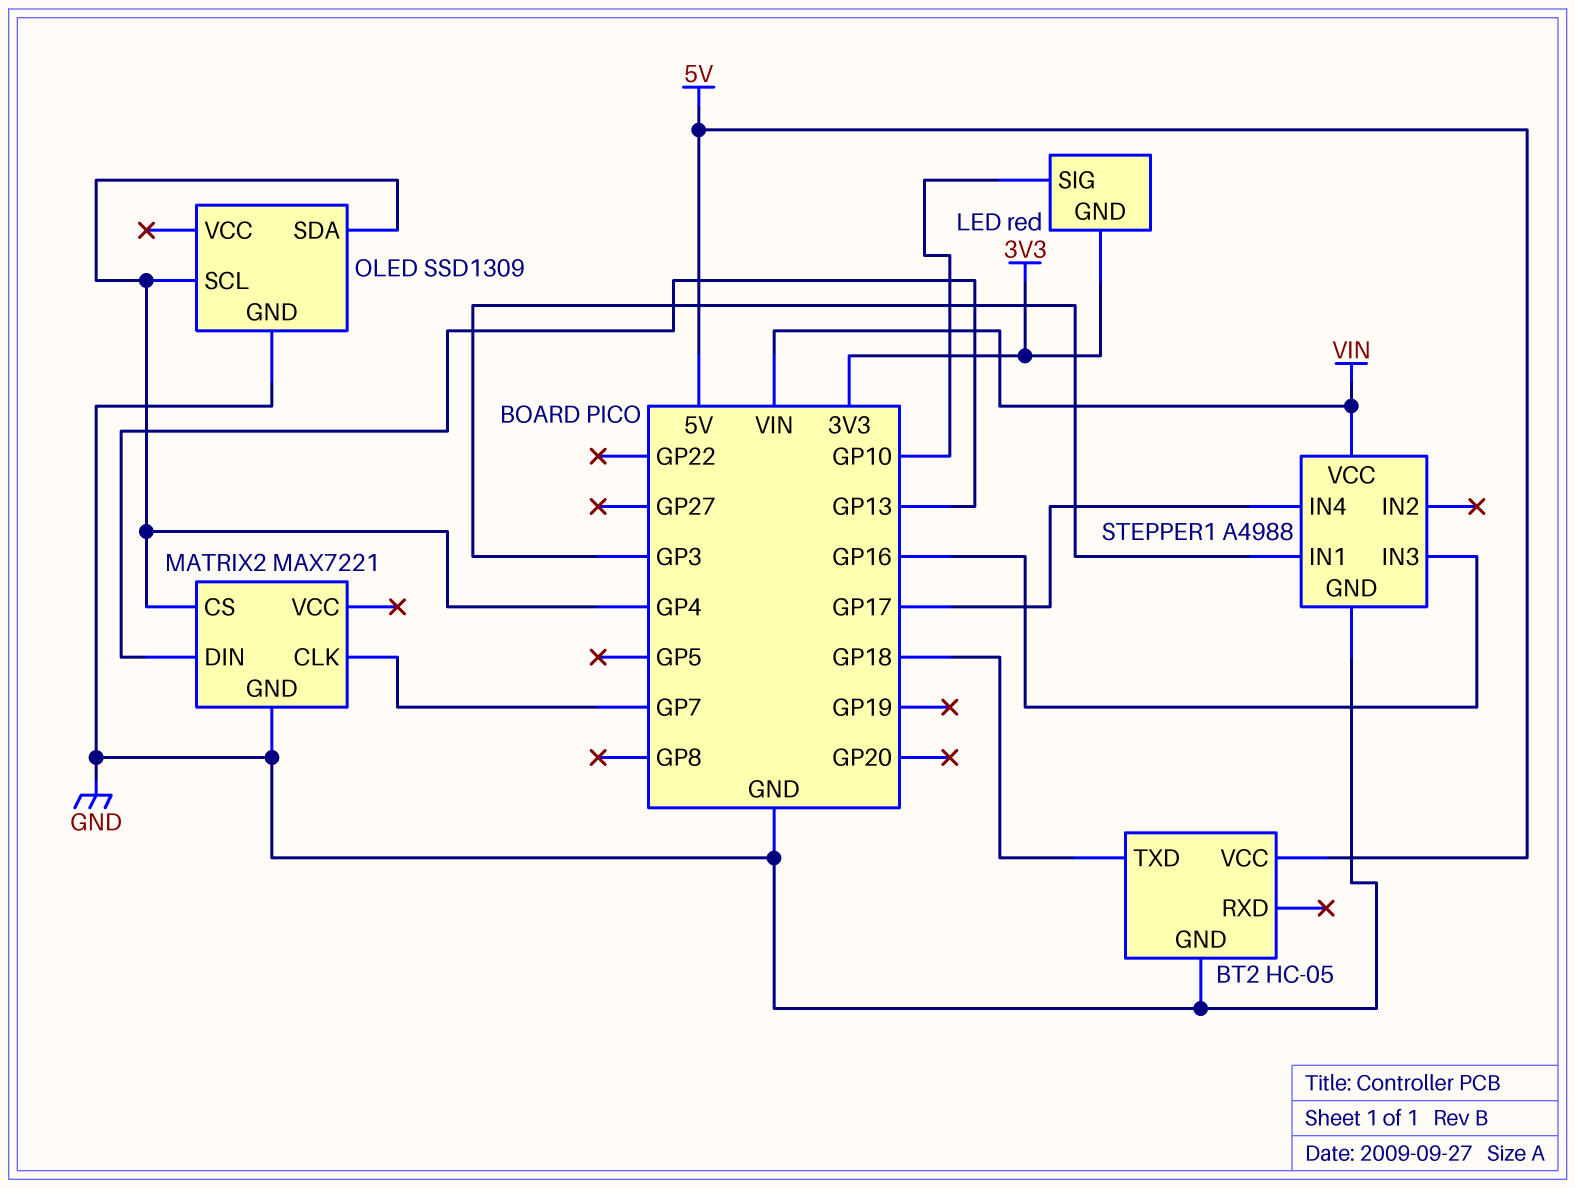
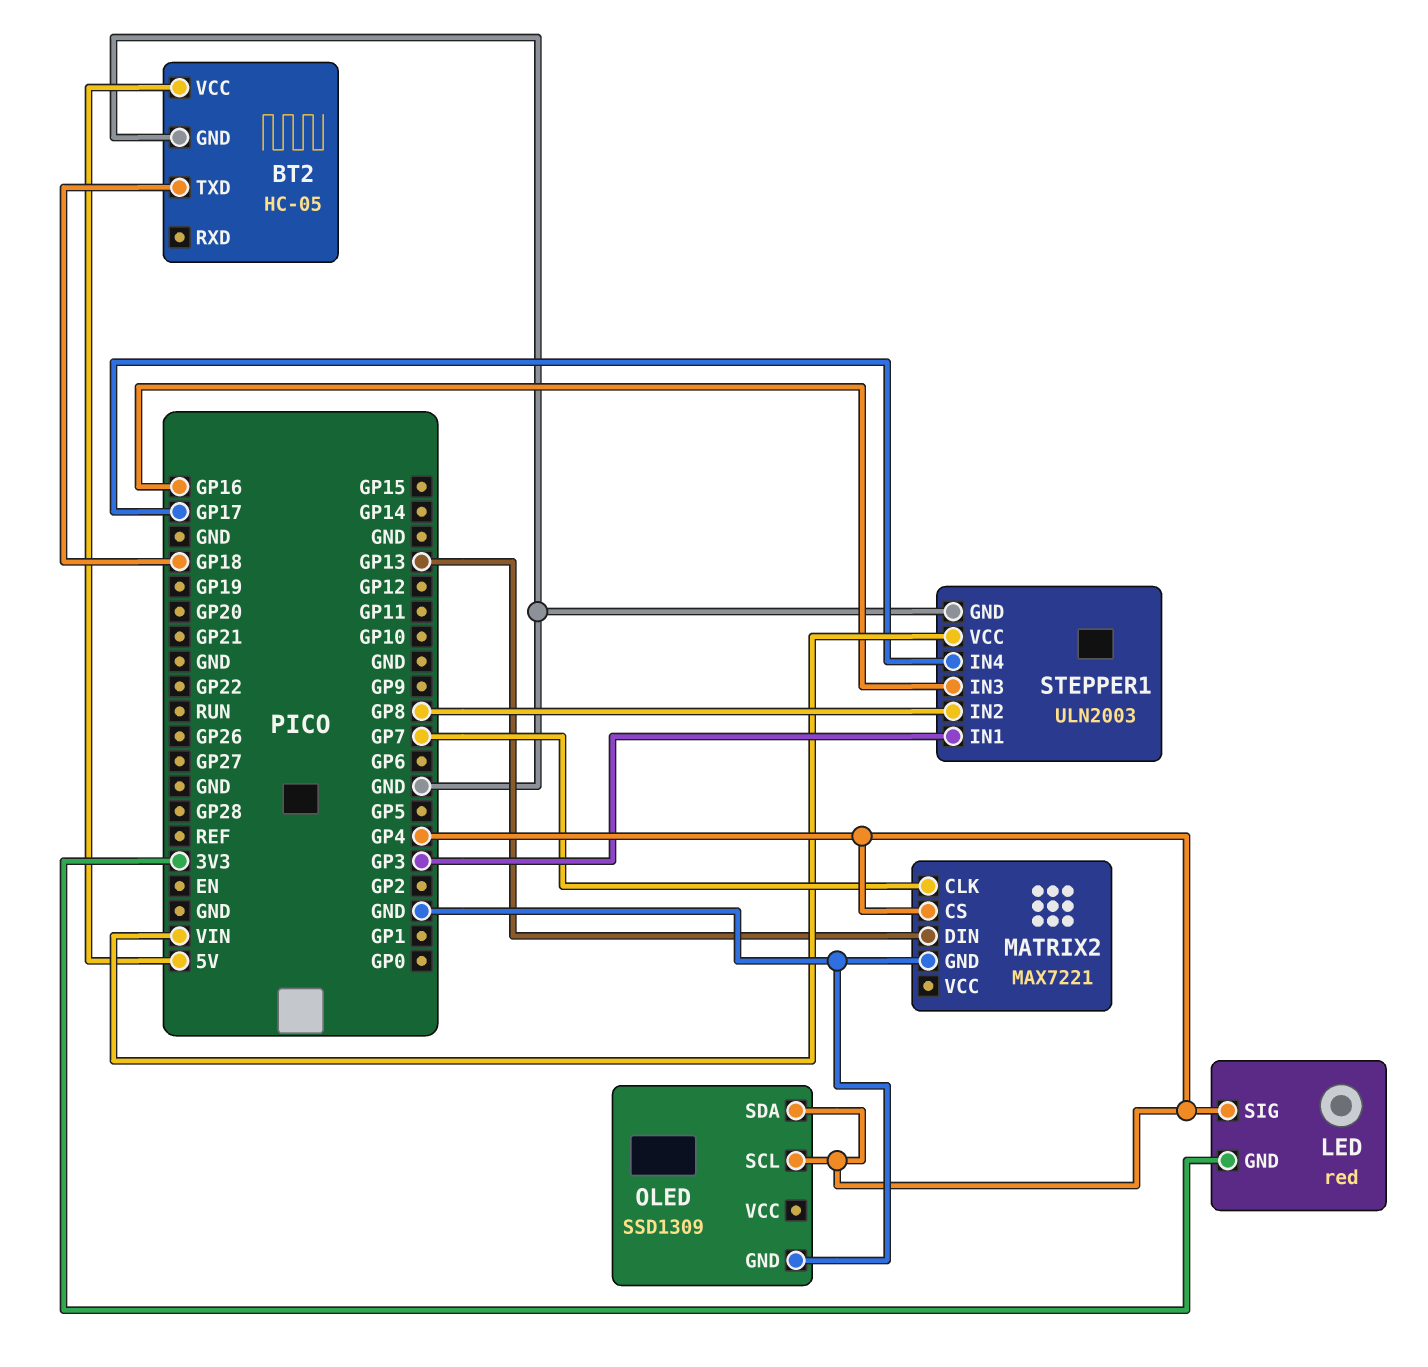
LED pin SIG: GP10 -> GP4
STEPPER1: A4988 -> ULN2003
STEPPER1 pin IN2: none -> GP8

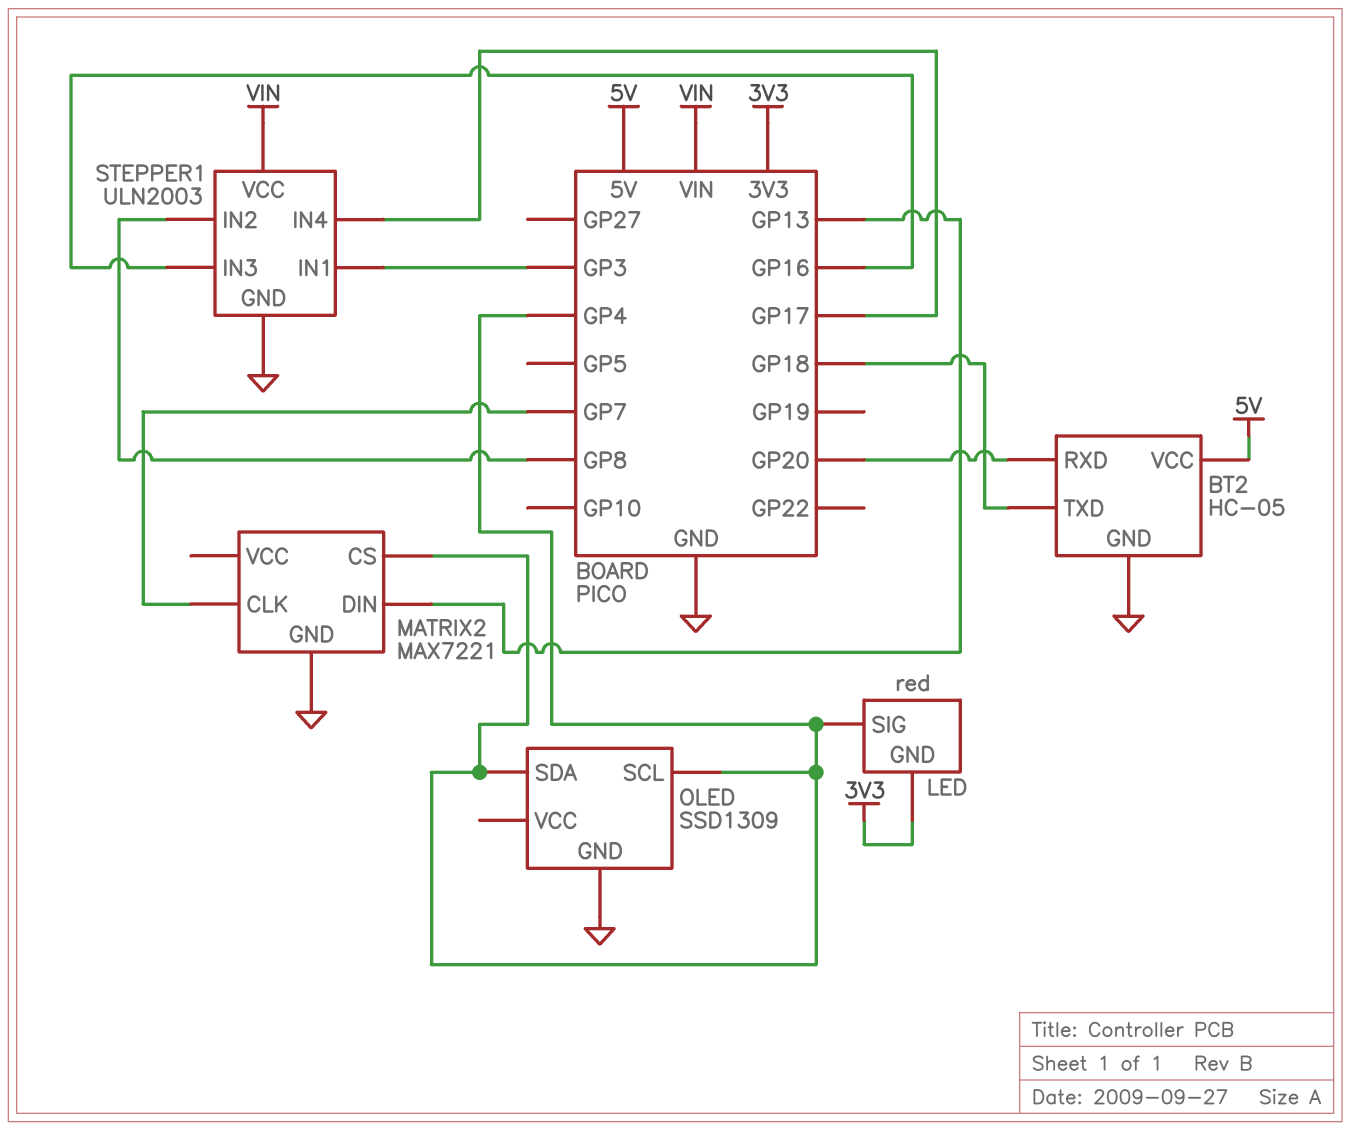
BT2 pin RXD: none -> GP20

